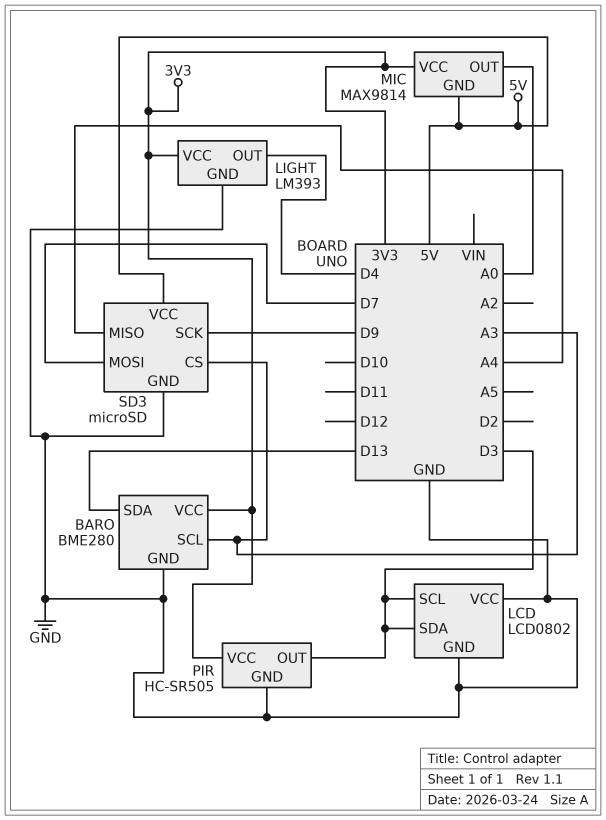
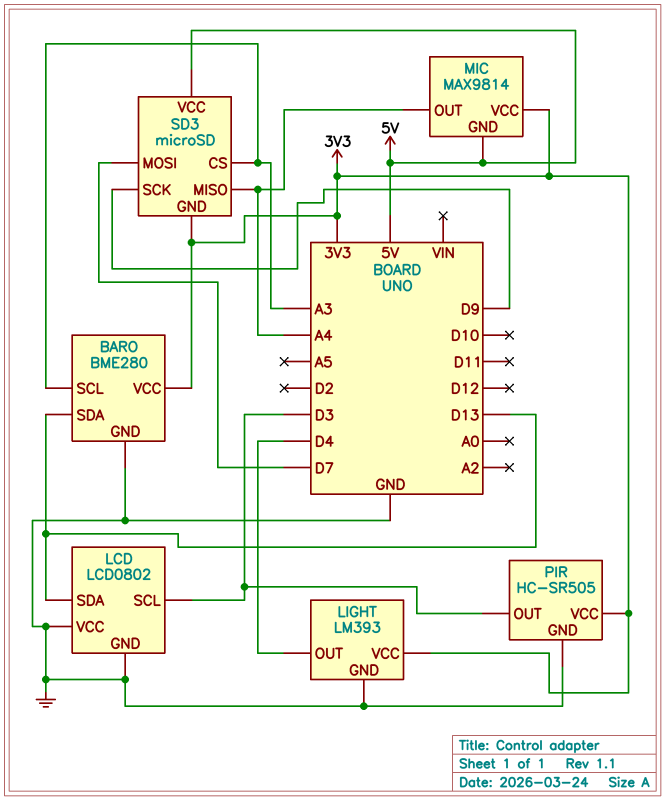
LCD pin SDA: D3 -> D13
MIC pin OUT: A0 -> A4
SD3 pin GND: GND -> 3V3

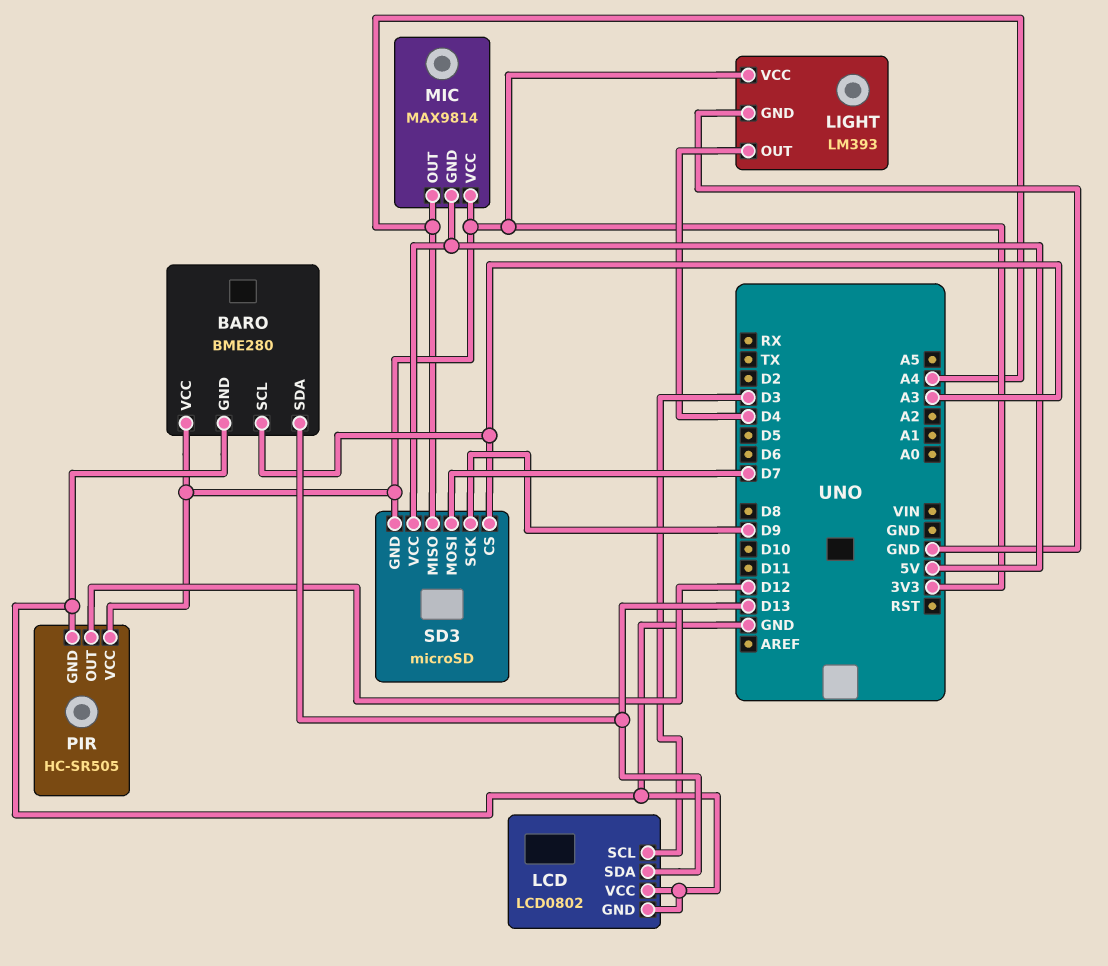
PIR pin OUT: D3 -> D12

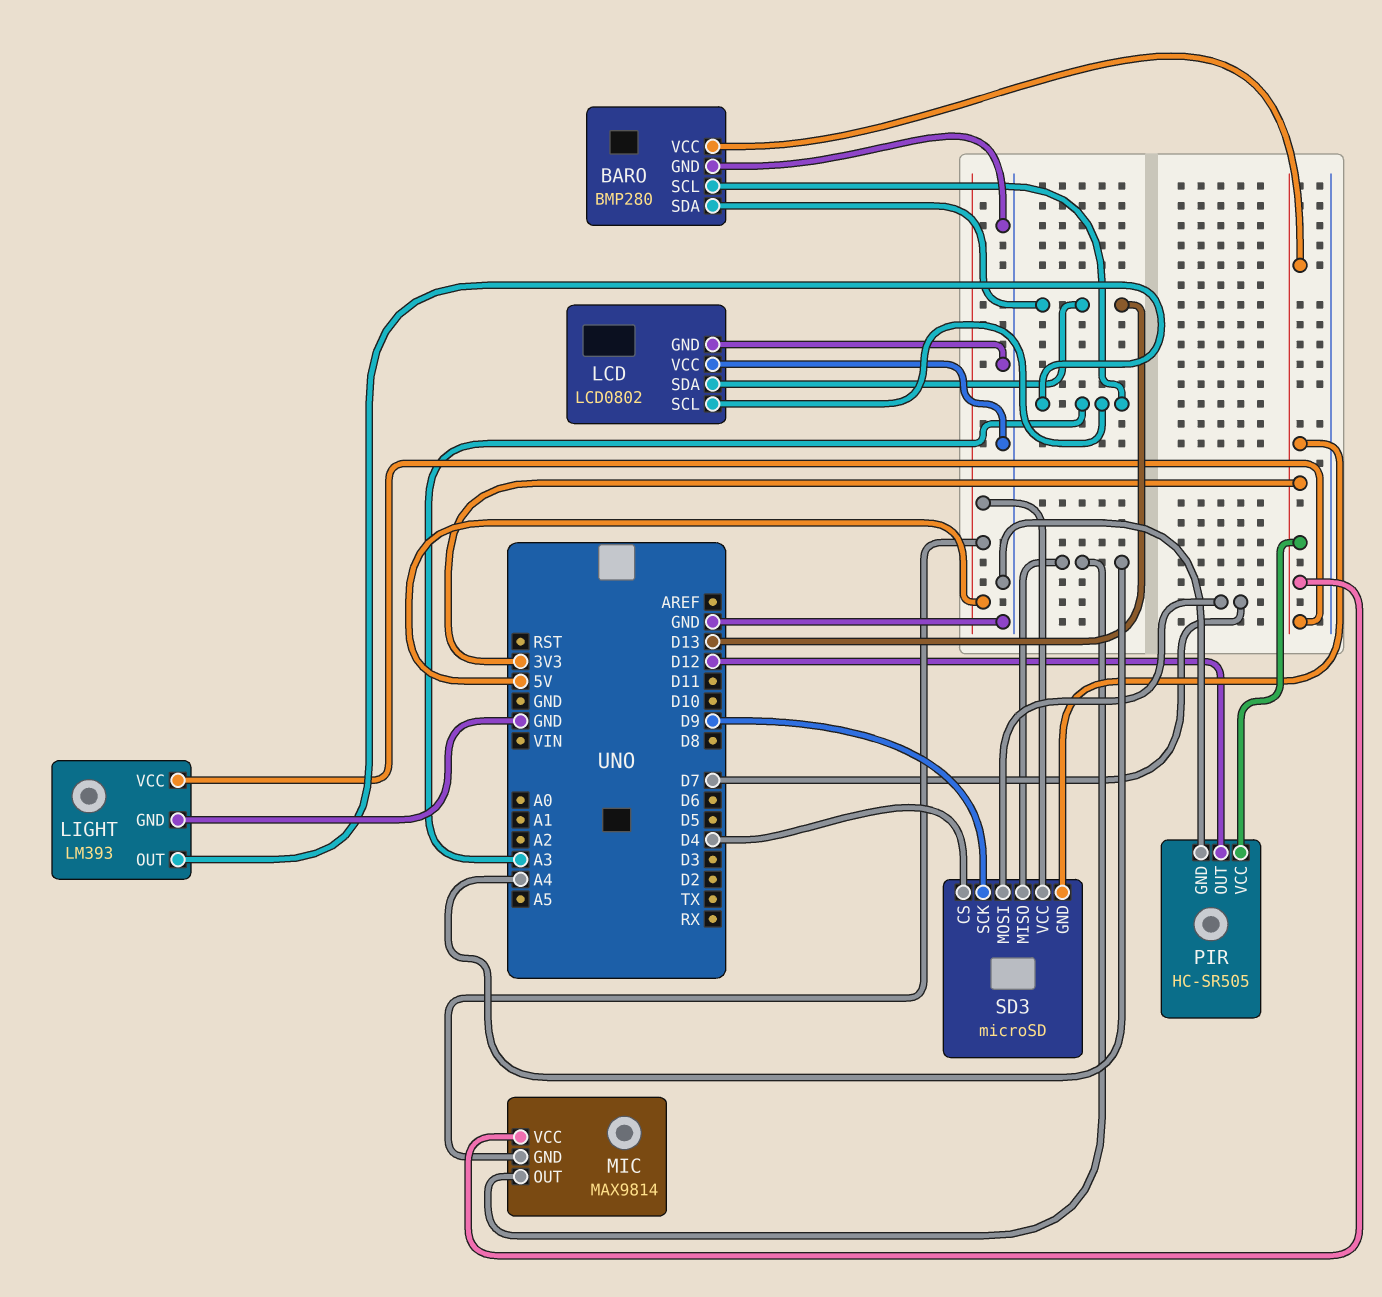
BARO: BME280 -> BMP280
LCD pin SCL: D3 -> A3
LIGHT pin OUT: D4 -> A3
SD3 pin CS: A3 -> D4

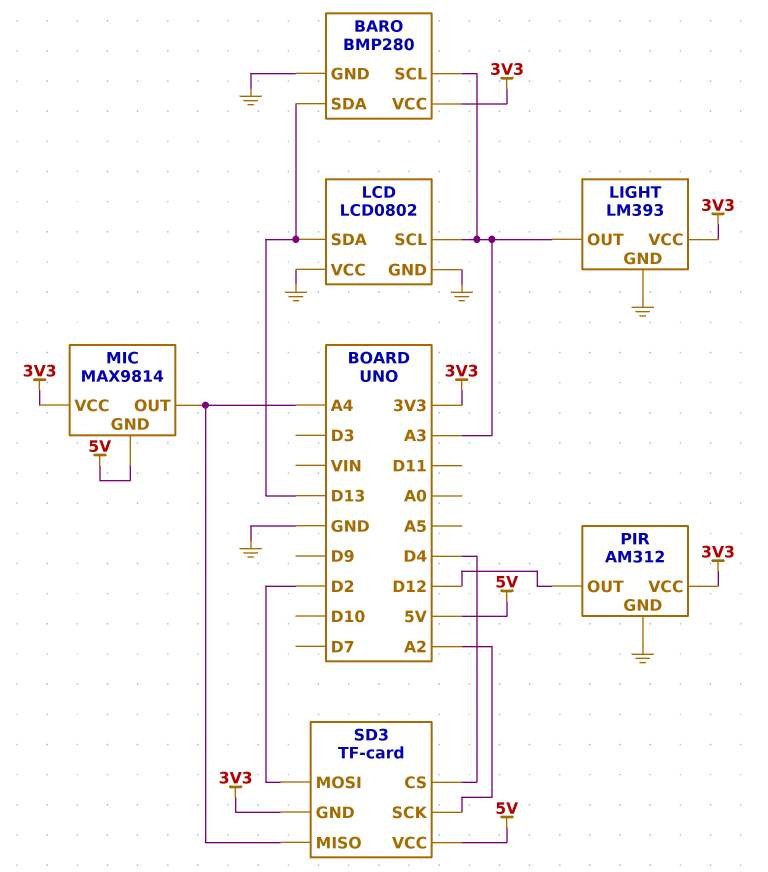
PIR: HC-SR505 -> AM312
SD3: microSD -> TF-card
SD3 pin MOSI: D7 -> D2
SD3 pin SCK: D9 -> A2

